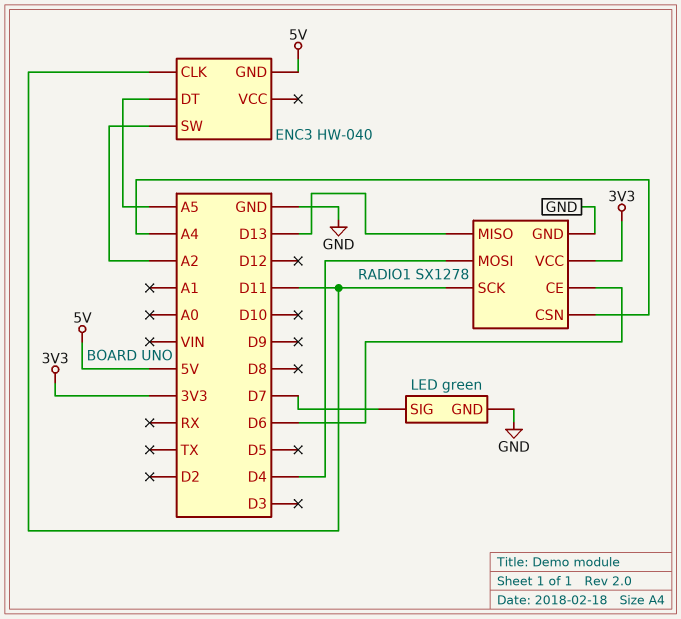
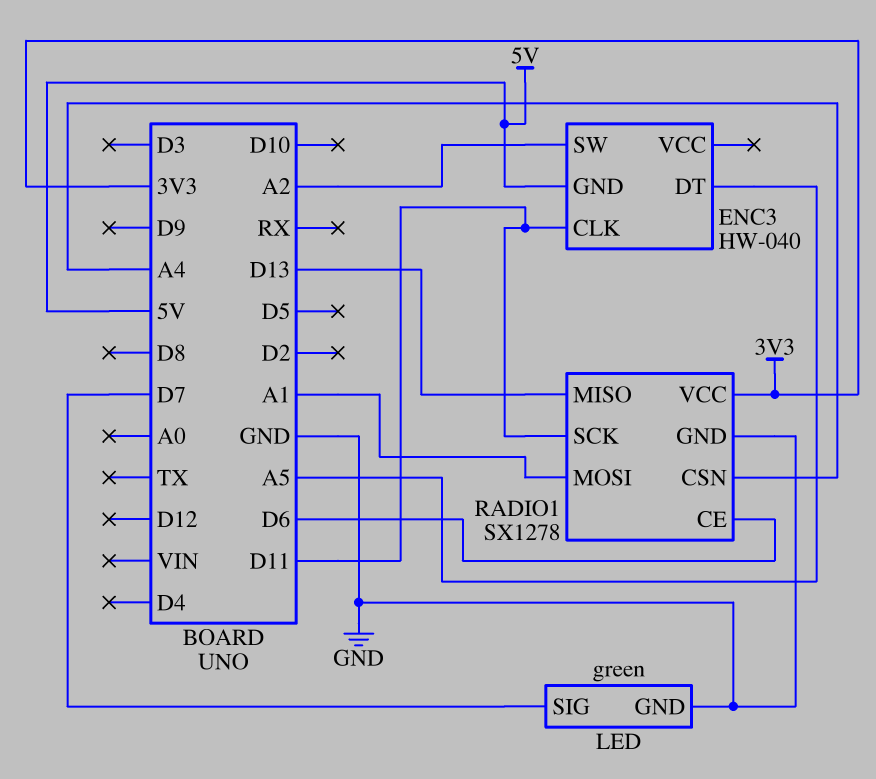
RADIO1 pin MOSI: D4 -> A1

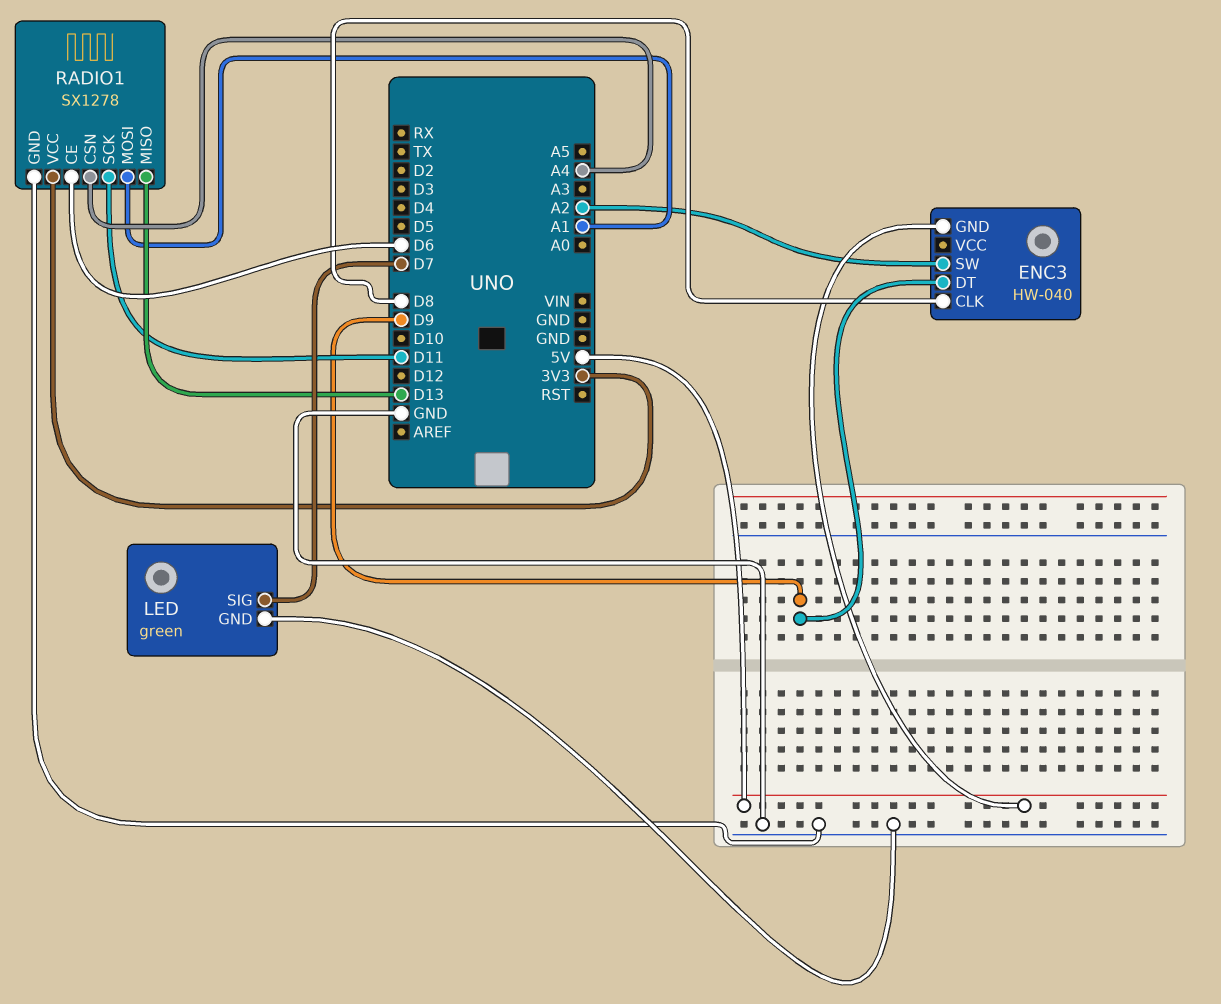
ENC3 pin CLK: D11 -> D8
ENC3 pin DT: A5 -> D9

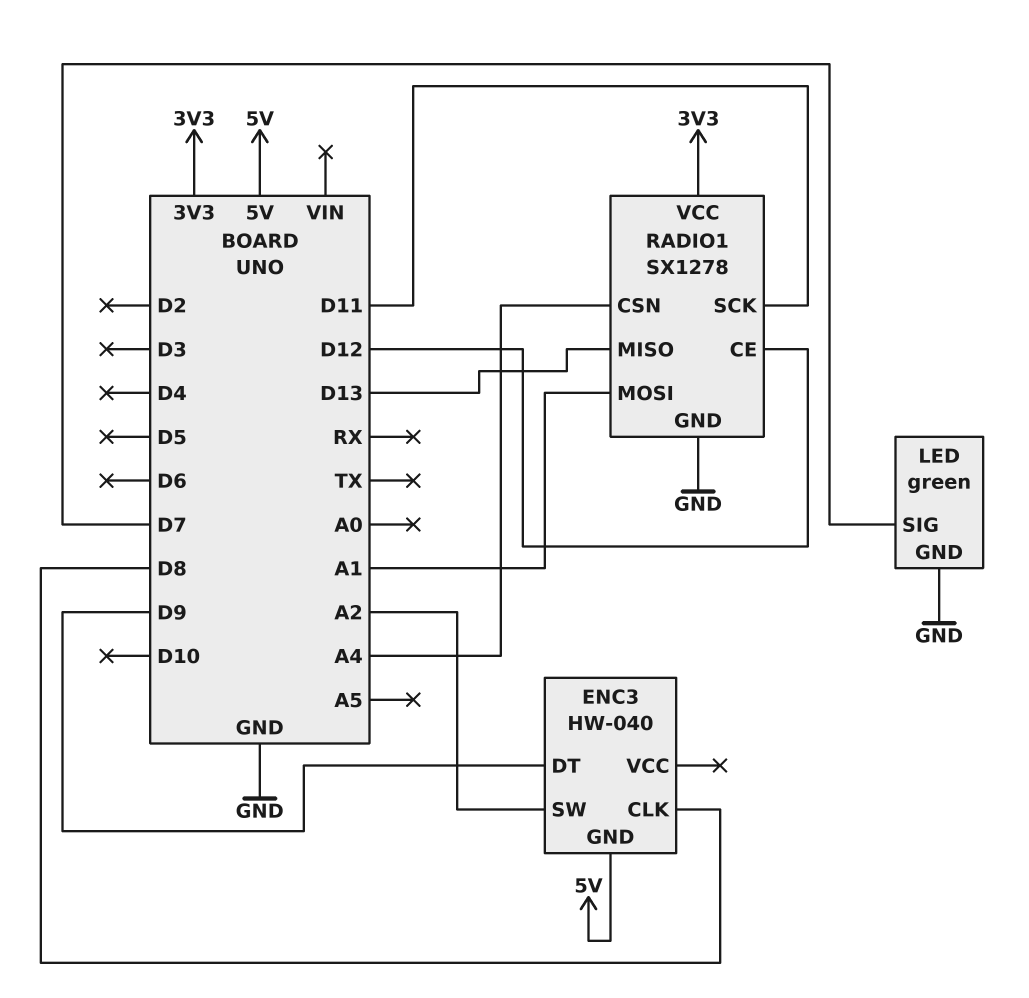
RADIO1 pin CE: D6 -> D12

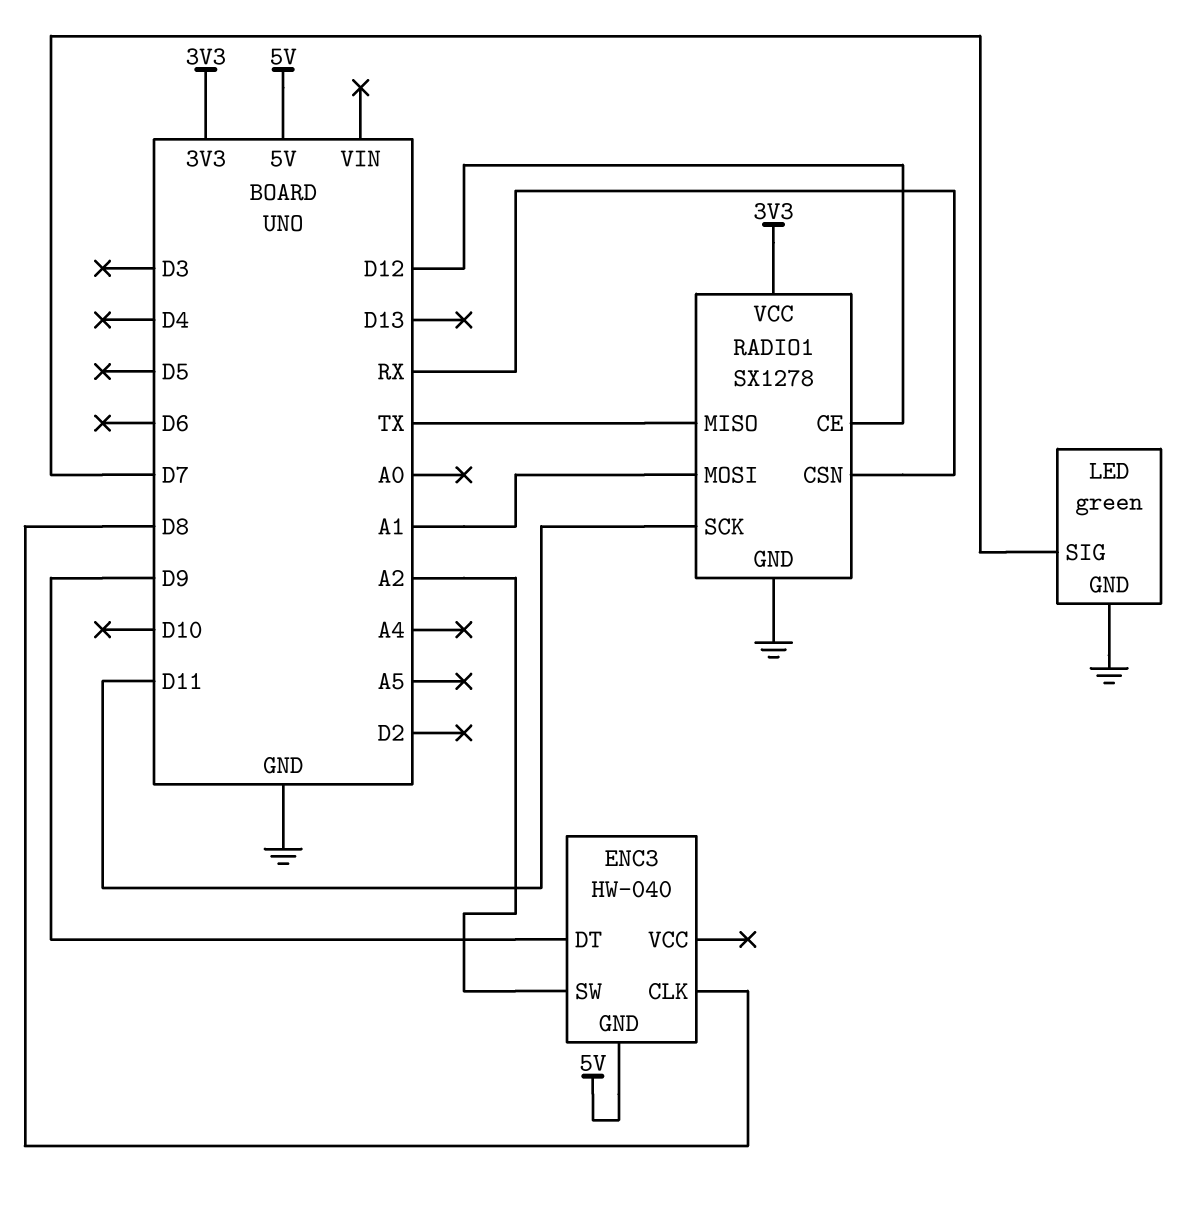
RADIO1 pin CSN: A4 -> RX
RADIO1 pin MISO: D13 -> TX

